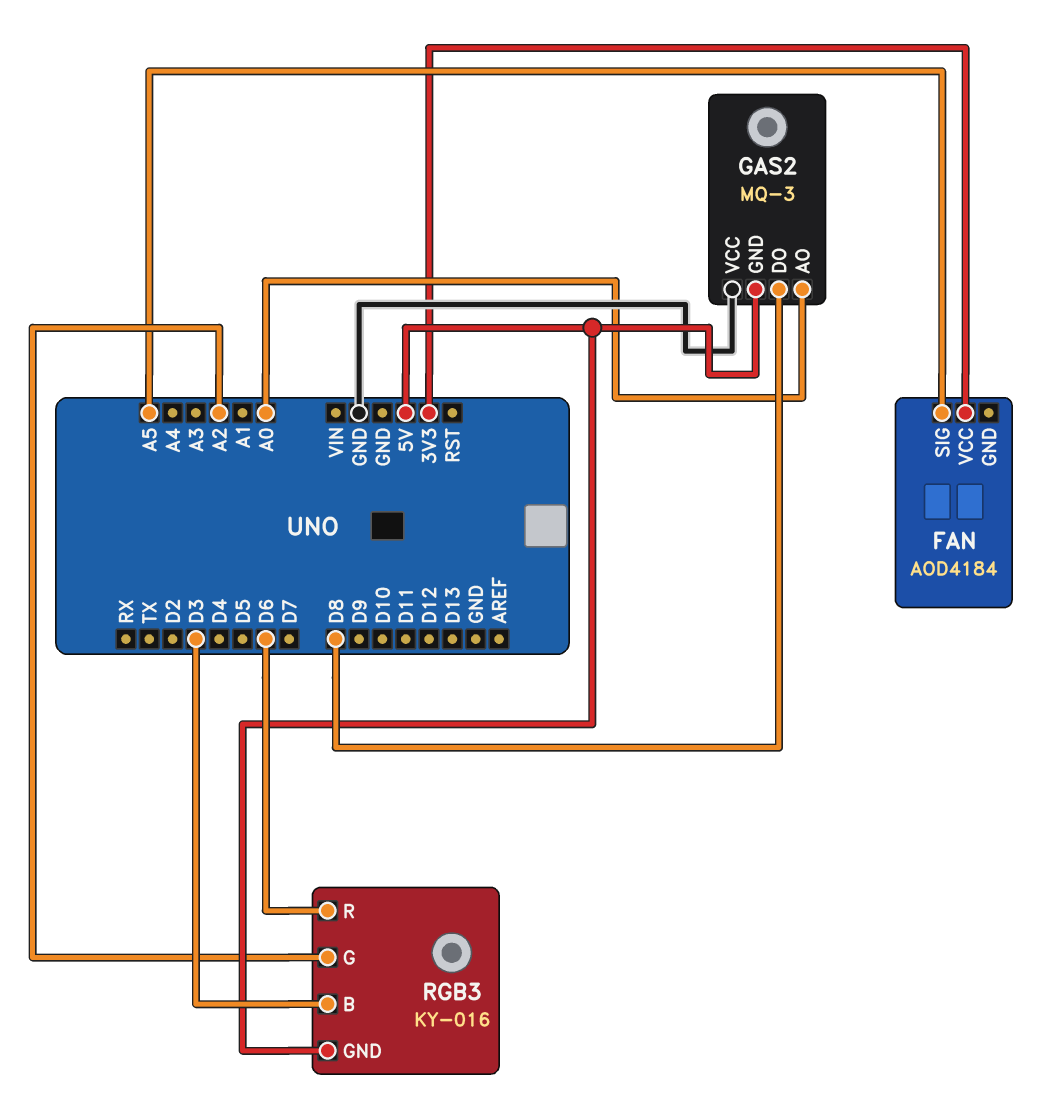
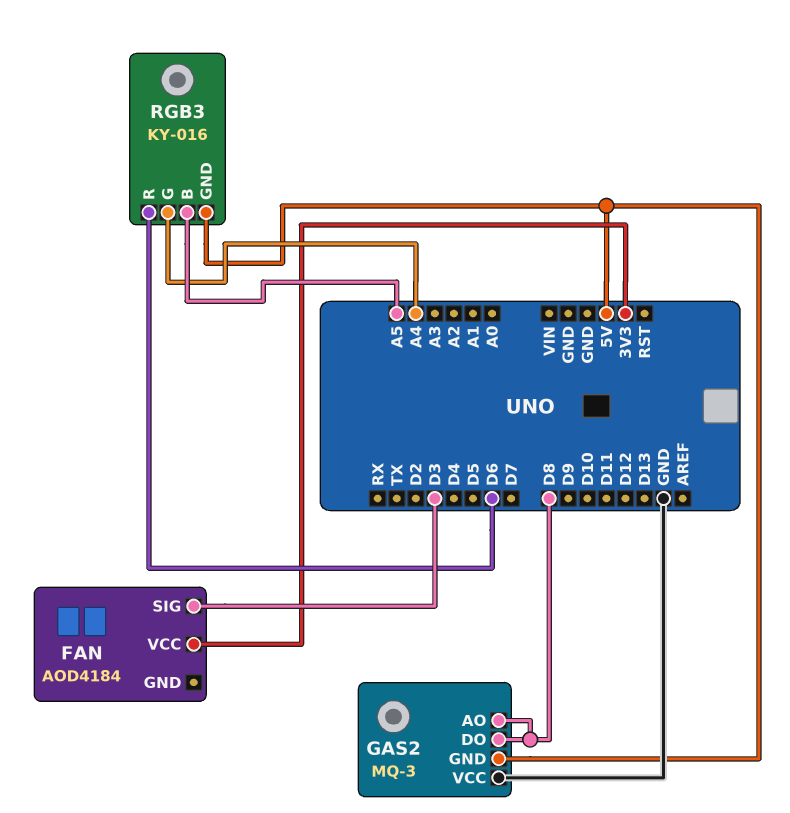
FAN pin SIG: A5 -> D3
GAS2 pin AO: A0 -> D8
RGB3 pin B: D3 -> A5
RGB3 pin G: A2 -> A4

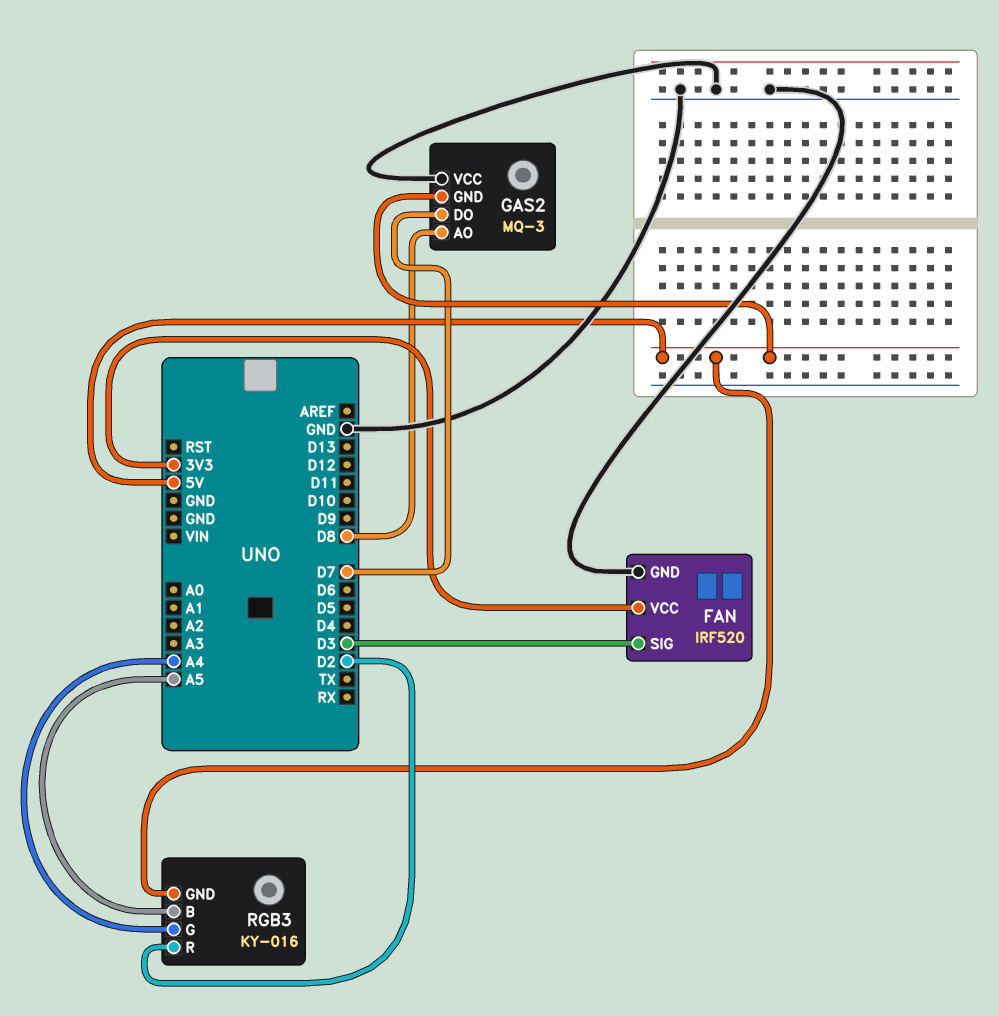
FAN: AOD4184 -> IRF520
FAN pin GND: none -> GND
GAS2 pin DO: D8 -> D7
RGB3 pin R: D6 -> D2

